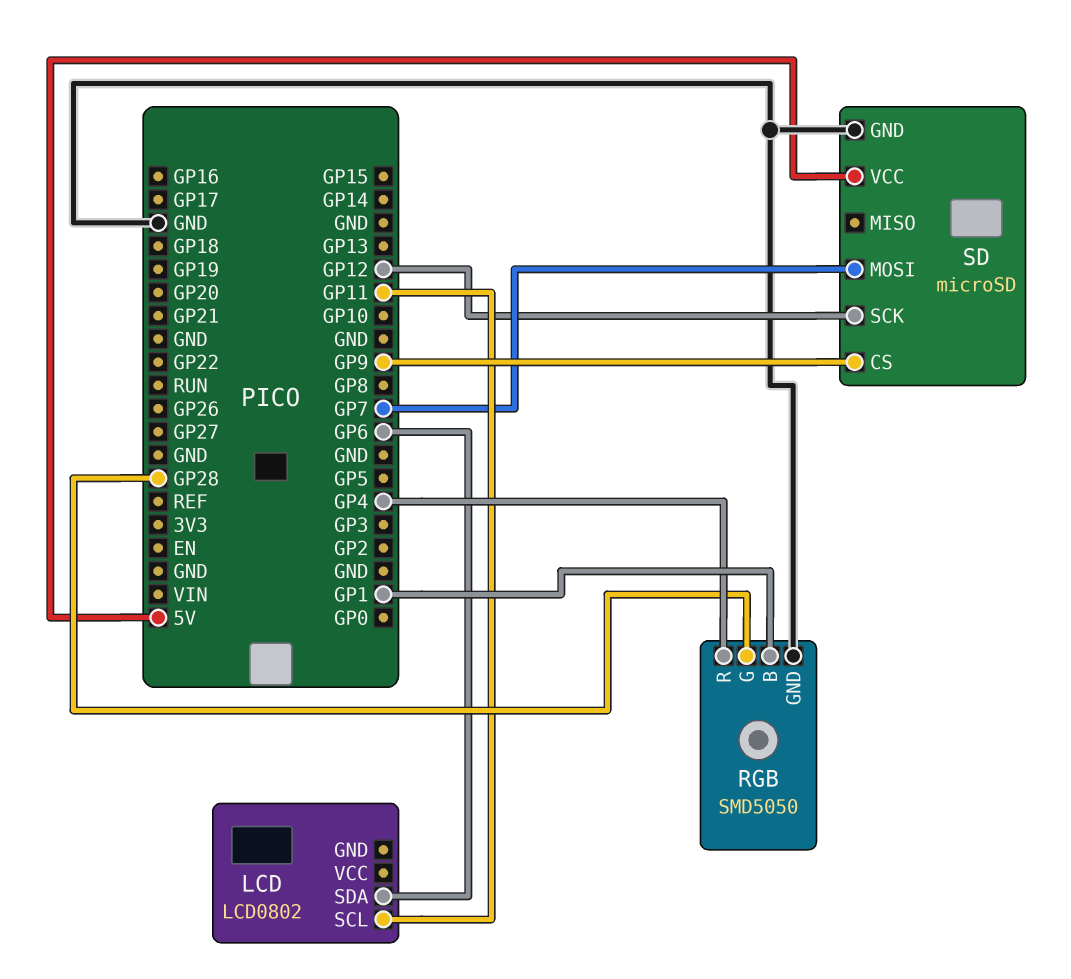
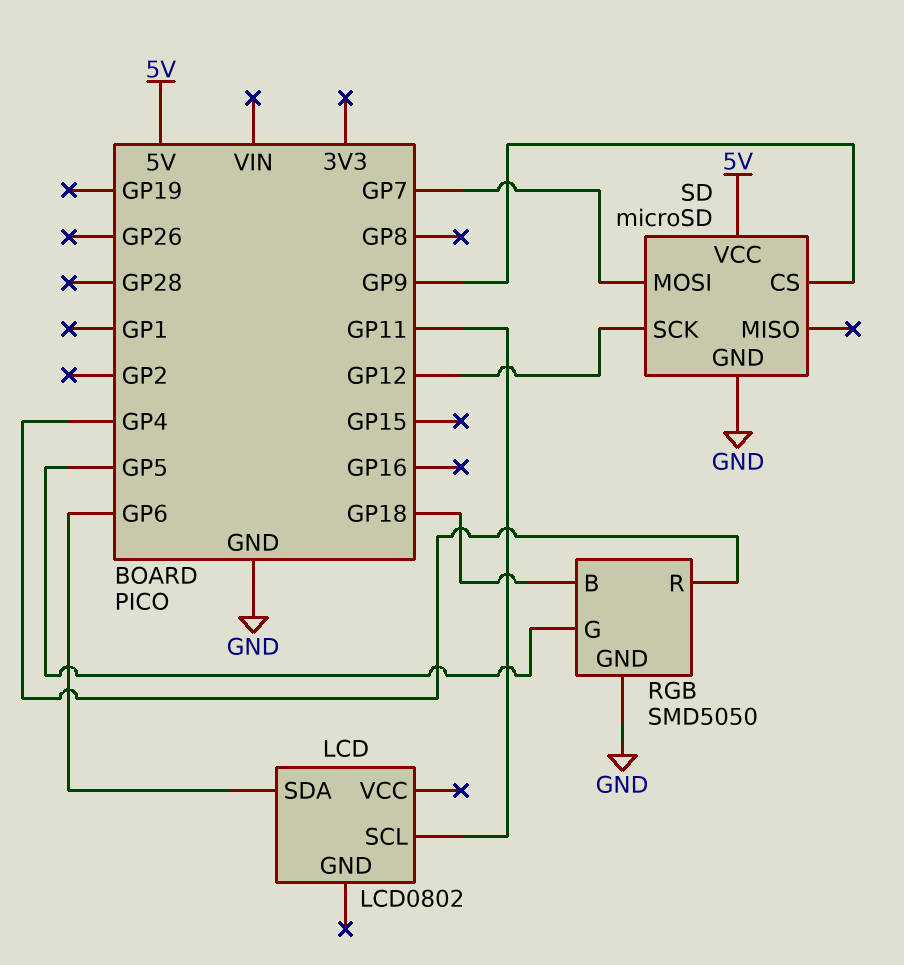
RGB pin B: GP1 -> GP18
RGB pin G: GP28 -> GP5

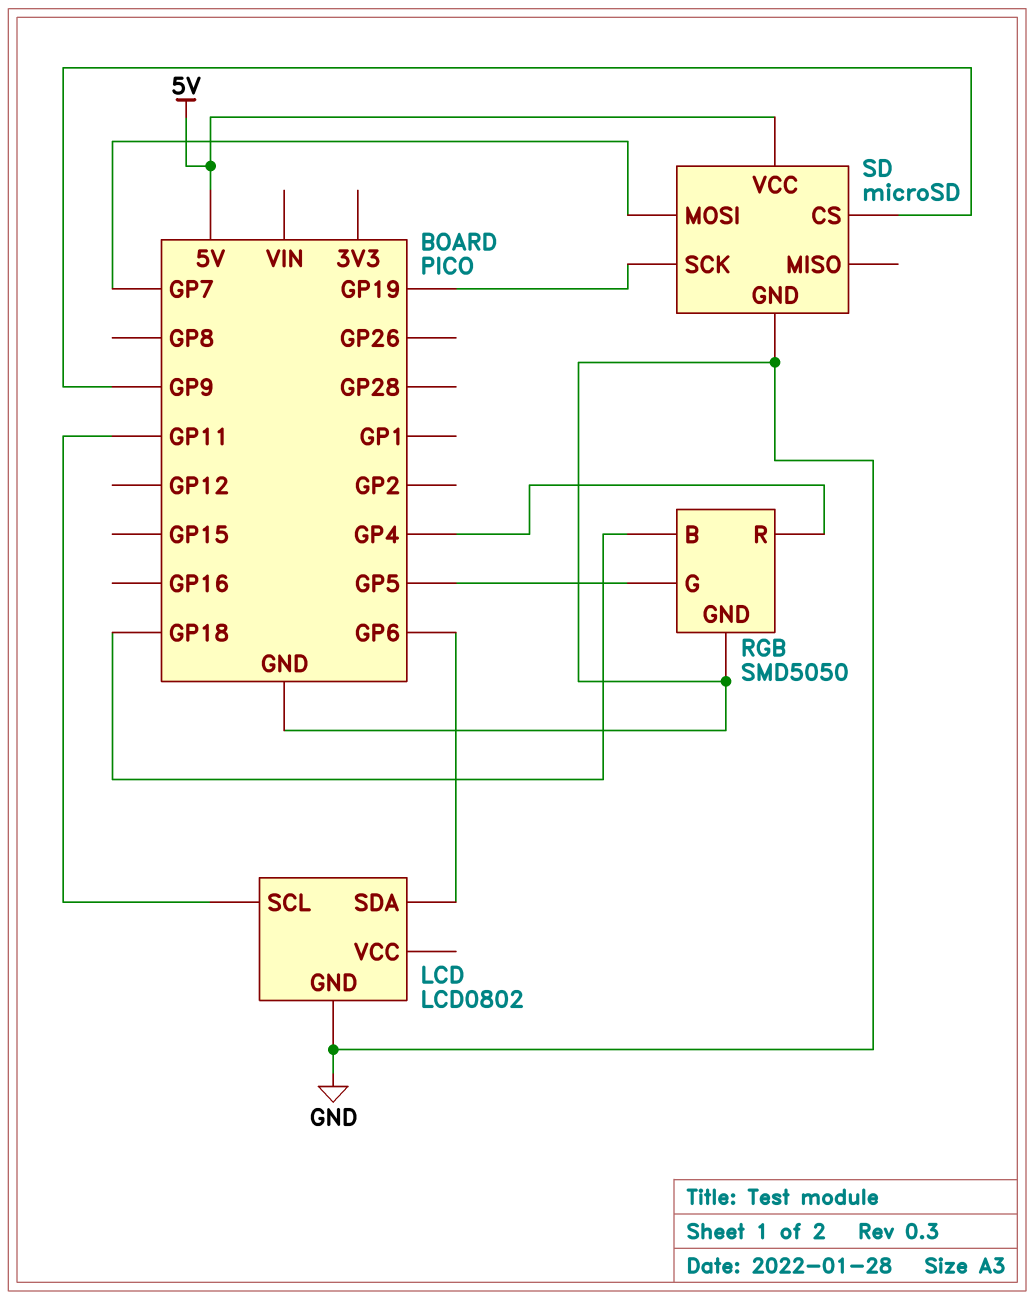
LCD pin GND: none -> GND
SD pin SCK: GP12 -> GP19

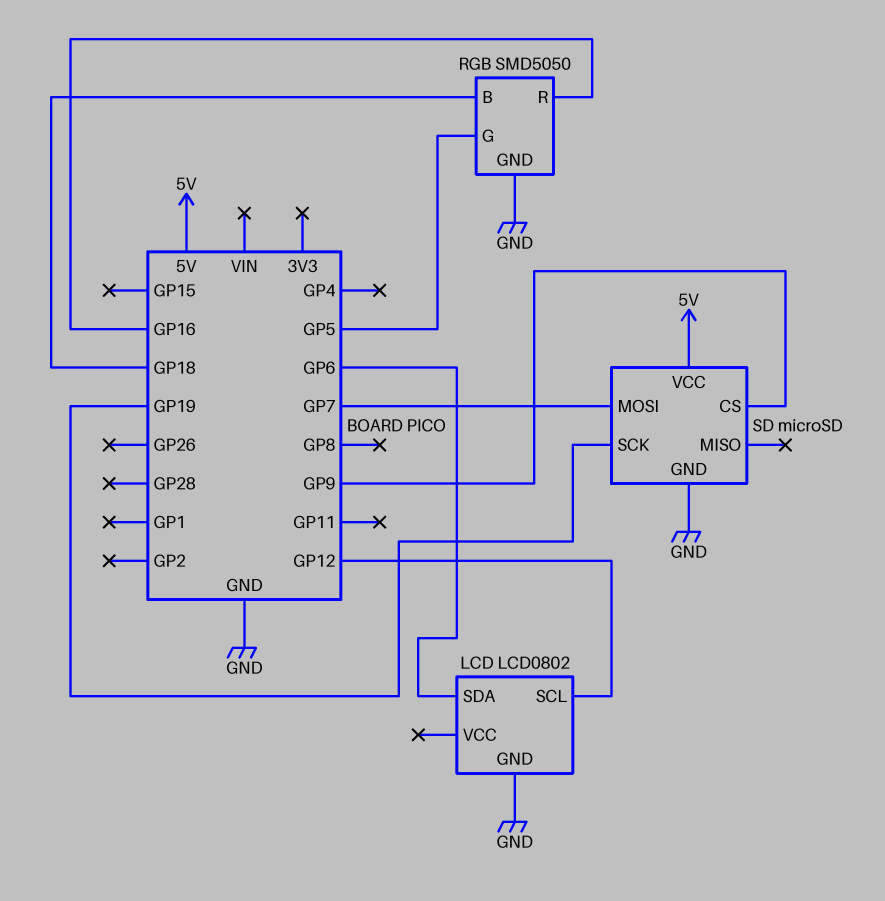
LCD pin SCL: GP11 -> GP12
RGB pin R: GP4 -> GP16

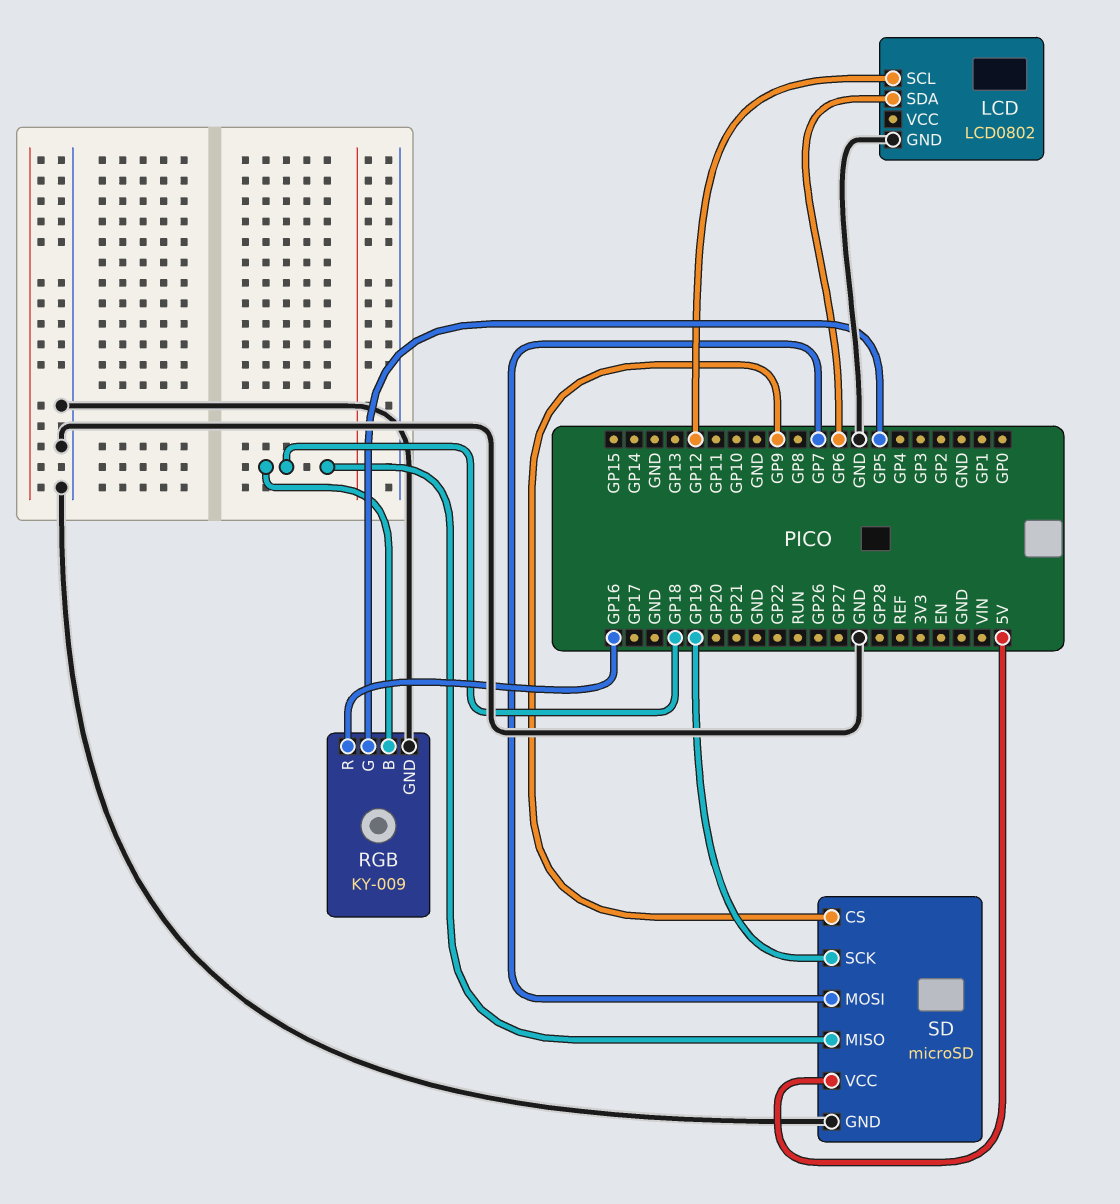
RGB: SMD5050 -> KY-009
SD pin MISO: none -> GP18

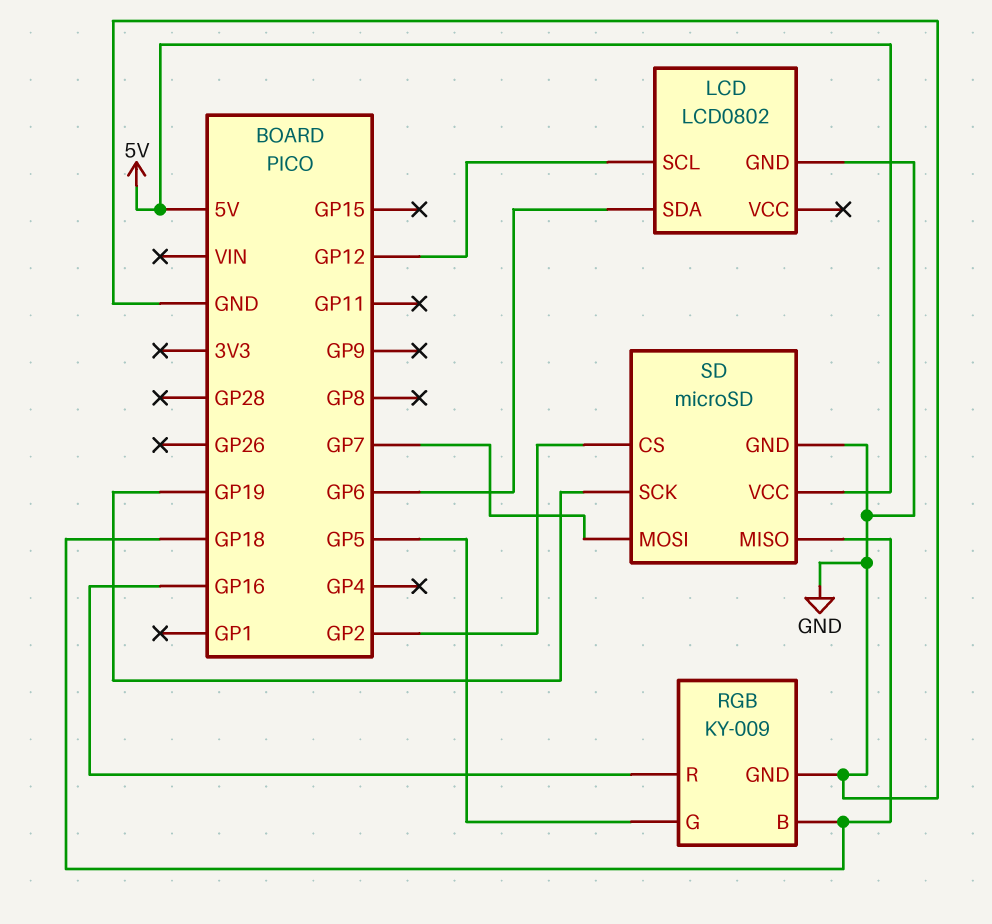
SD pin CS: GP9 -> GP2

